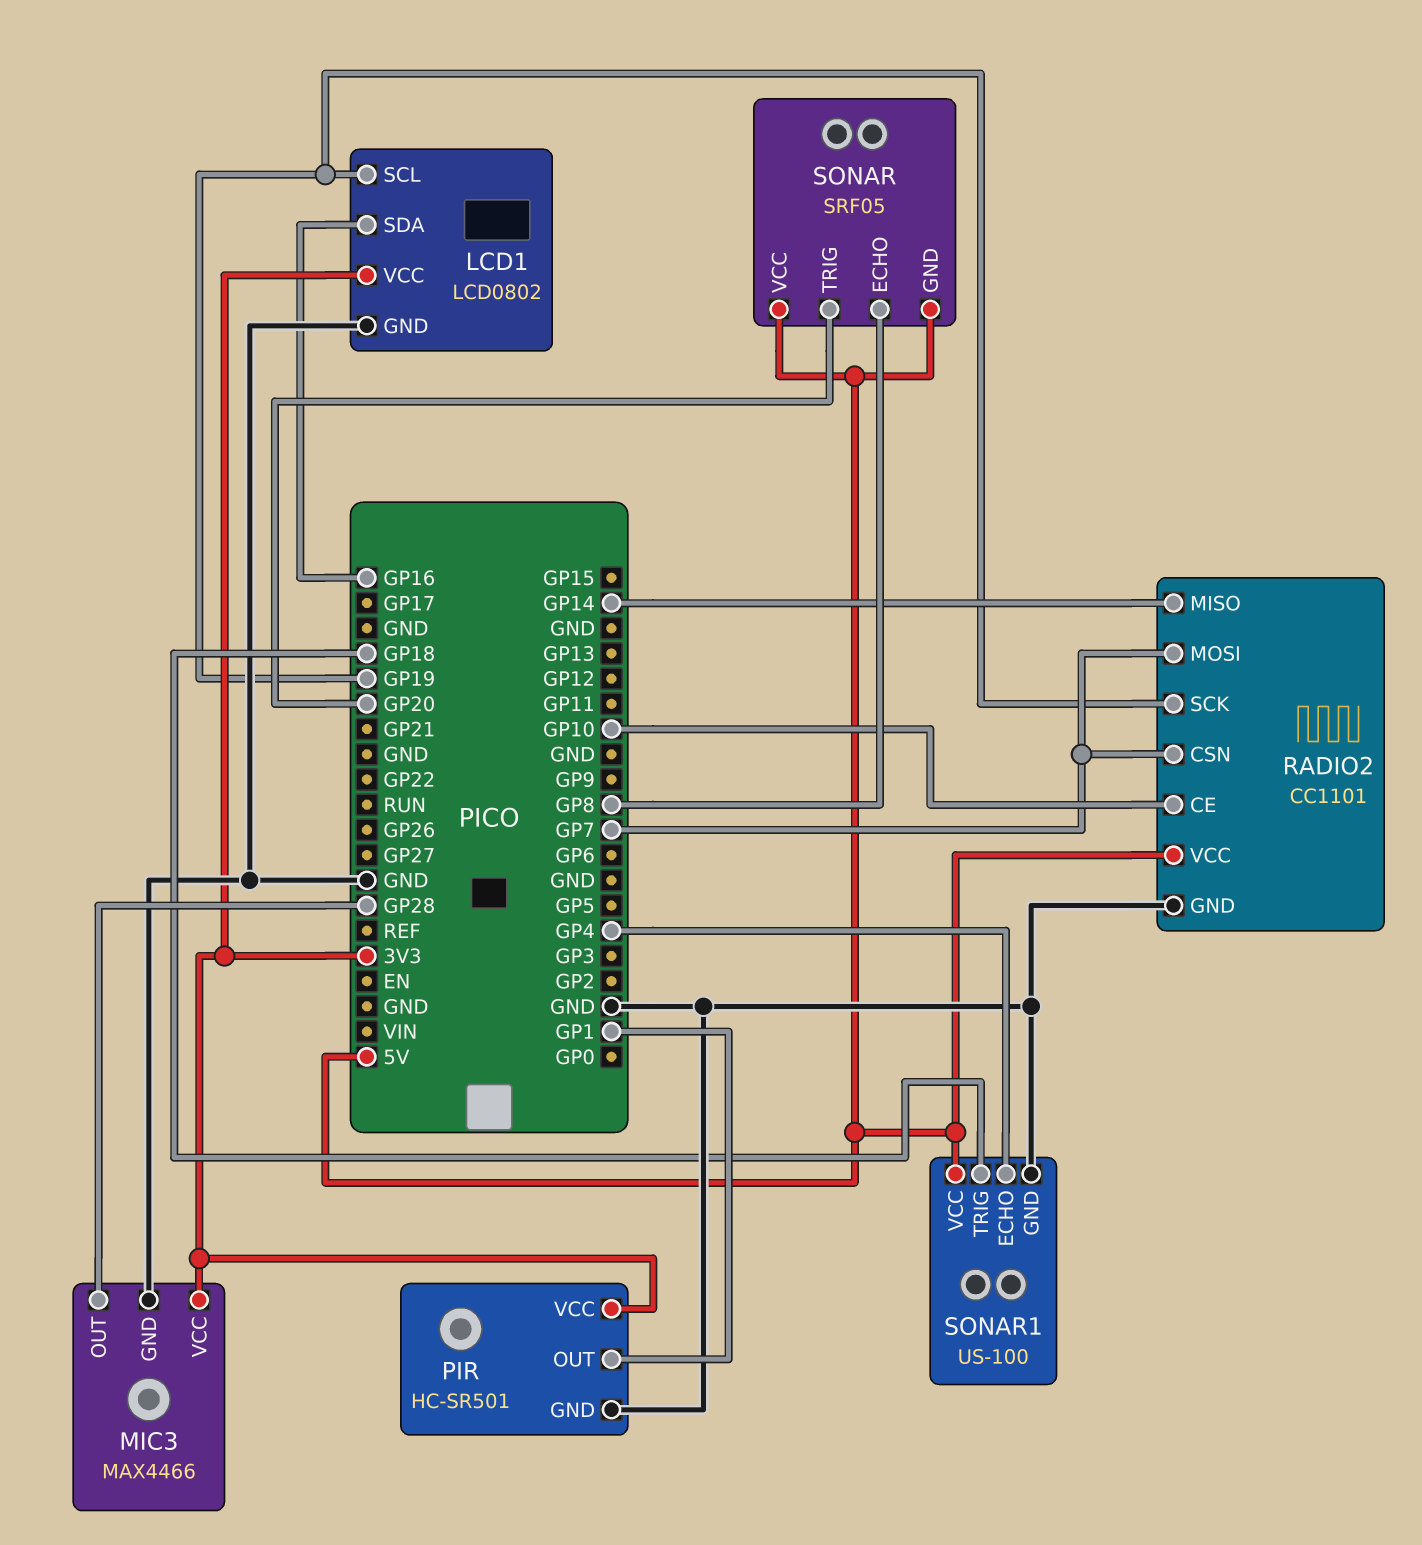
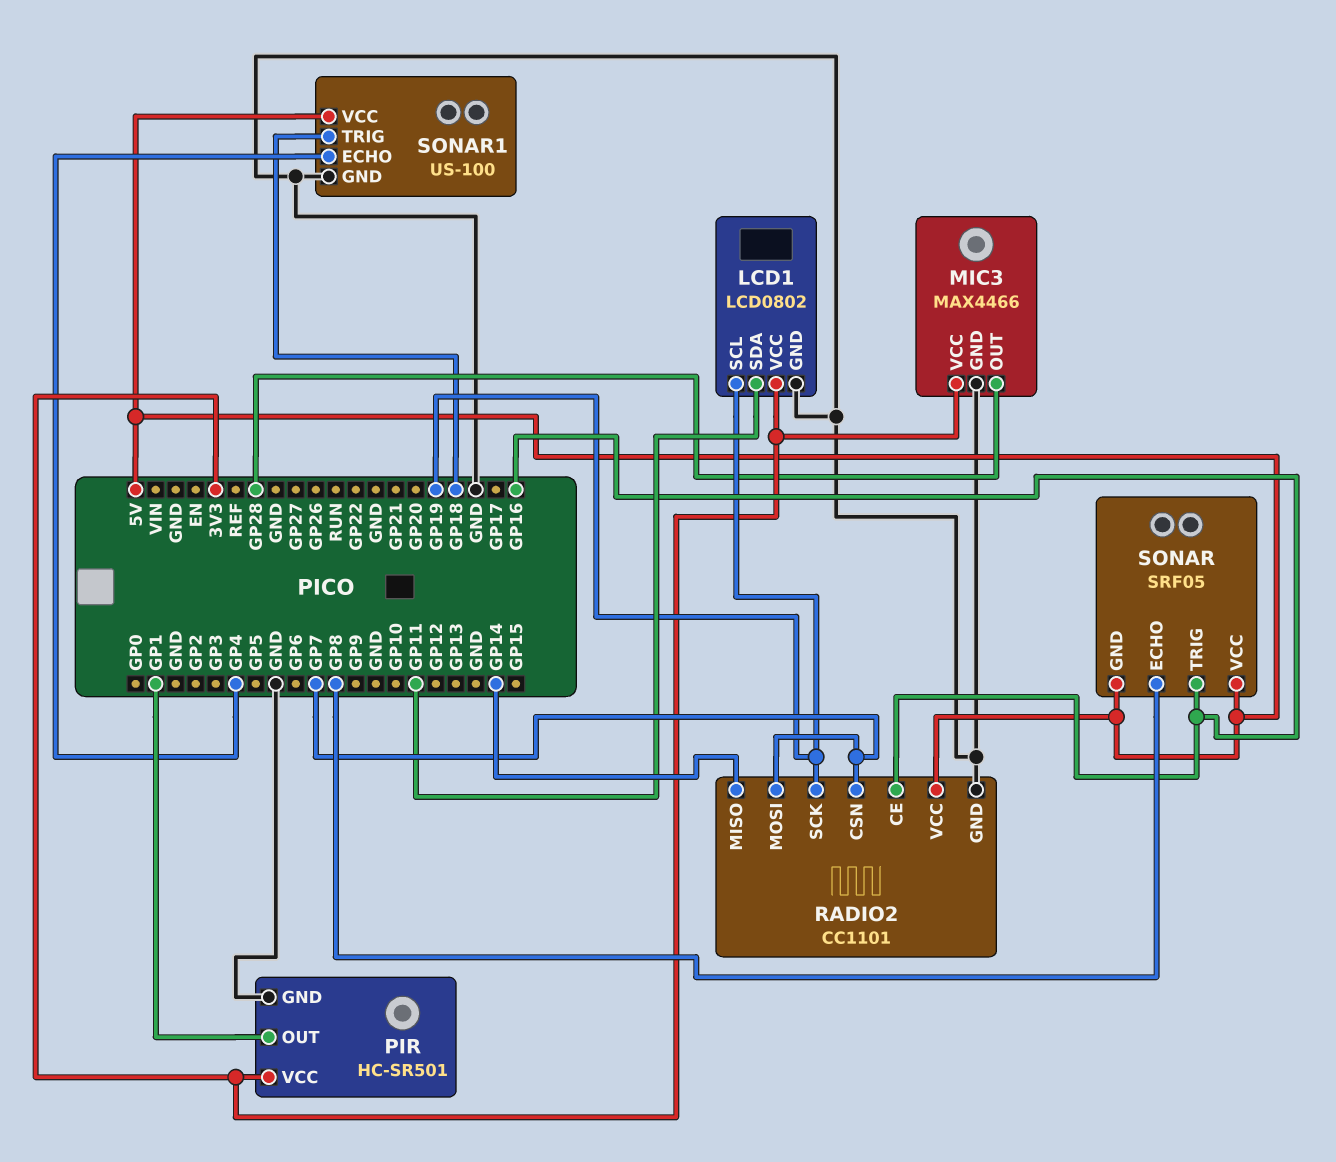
LCD1 pin SDA: GP16 -> GP11
RADIO2 pin CE: GP10 -> GP16
SONAR pin TRIG: GP20 -> GP16

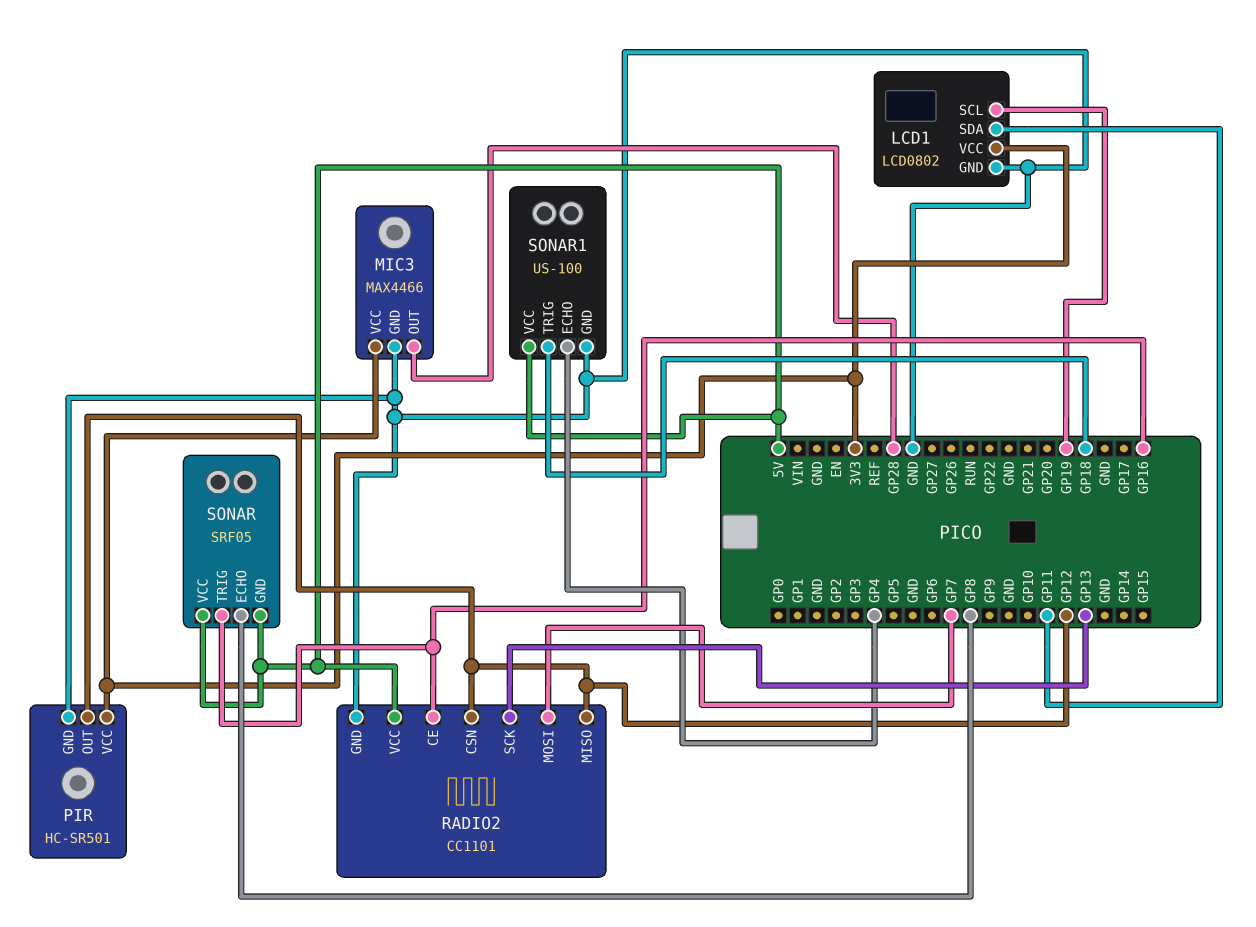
PIR pin OUT: GP1 -> GP12
RADIO2 pin CSN: GP7 -> GP12
RADIO2 pin MISO: GP14 -> GP12
RADIO2 pin SCK: GP19 -> GP13

